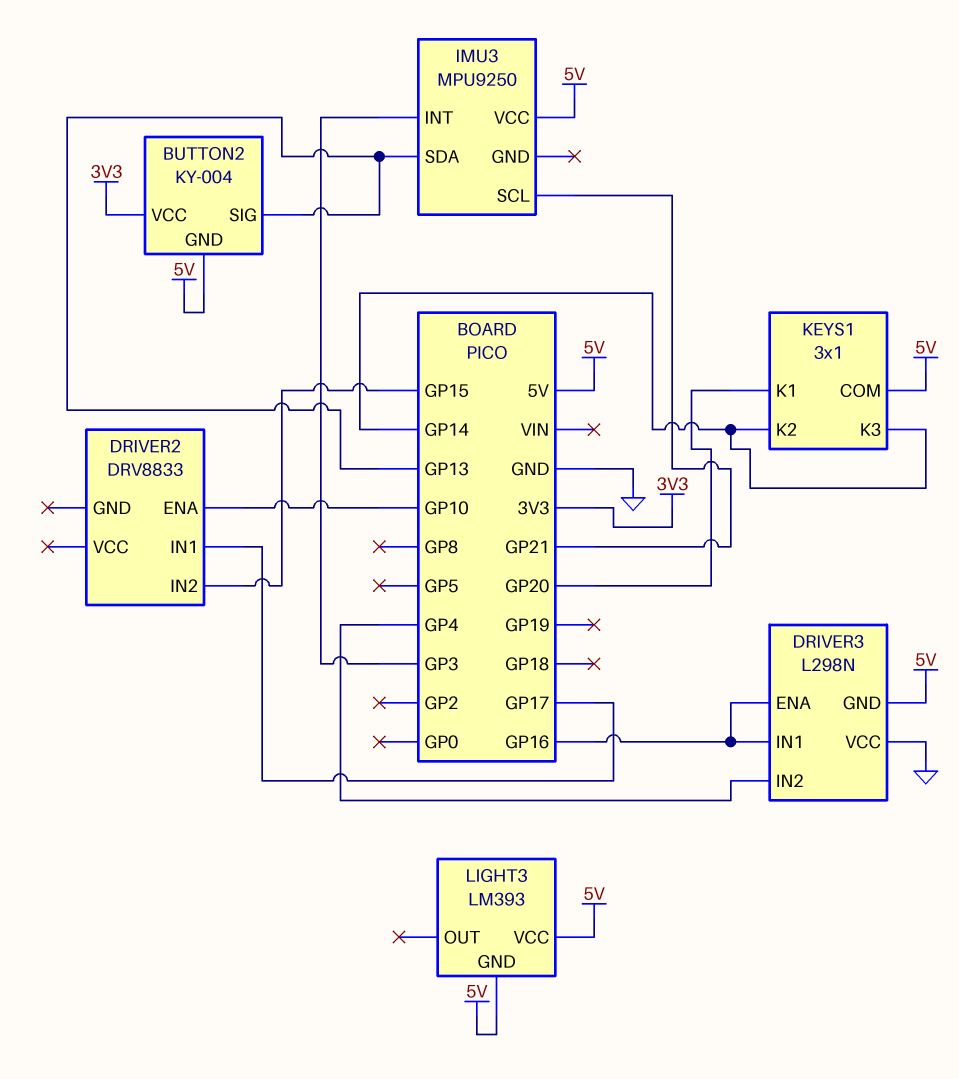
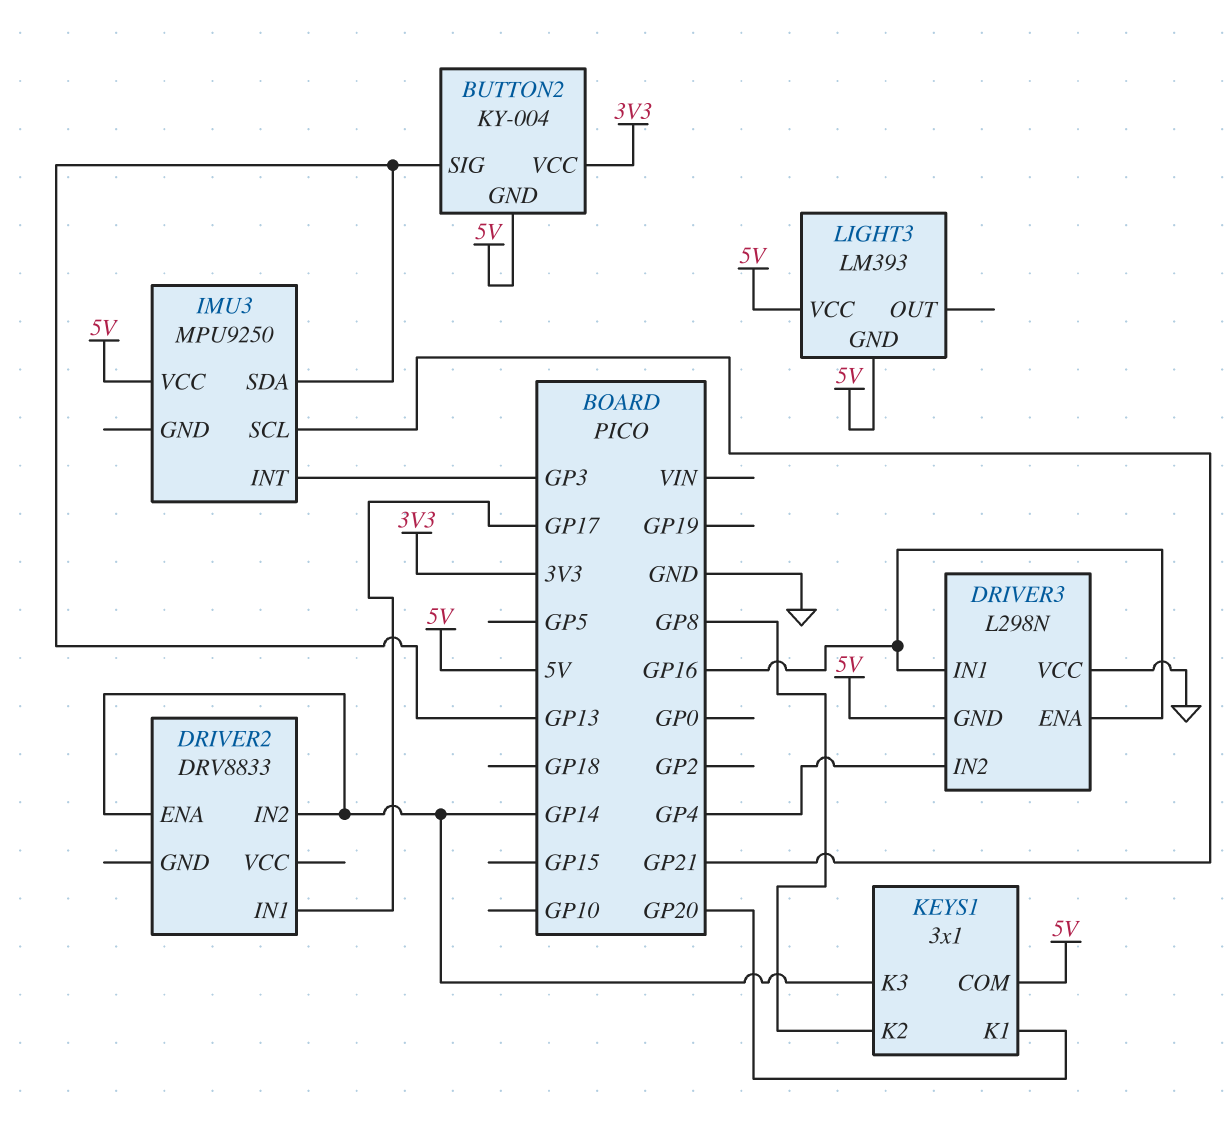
DRIVER2 pin ENA: GP10 -> GP14
DRIVER2 pin IN2: GP15 -> GP14
KEYS1 pin K2: GP14 -> GP8

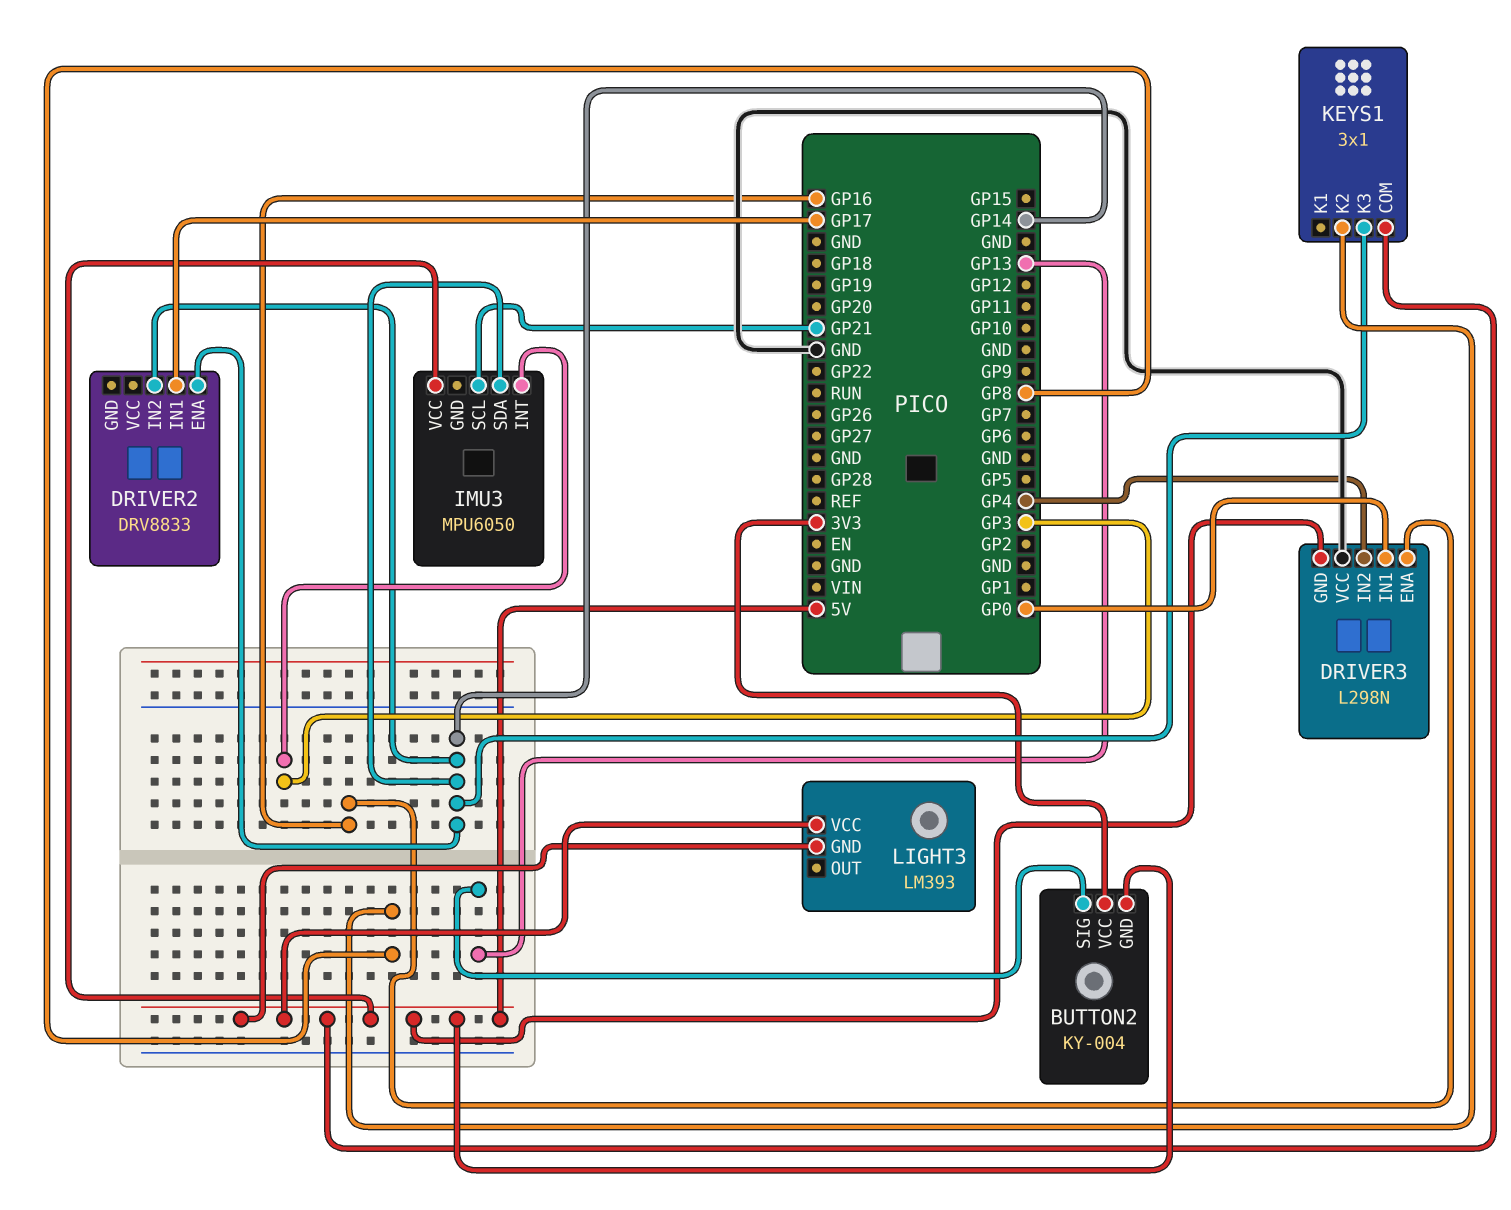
DRIVER3 pin IN1: GP16 -> GP0
IMU3: MPU9250 -> MPU6050
IMU3 pin SDA: GP13 -> GP14
KEYS1 pin K1: GP20 -> none

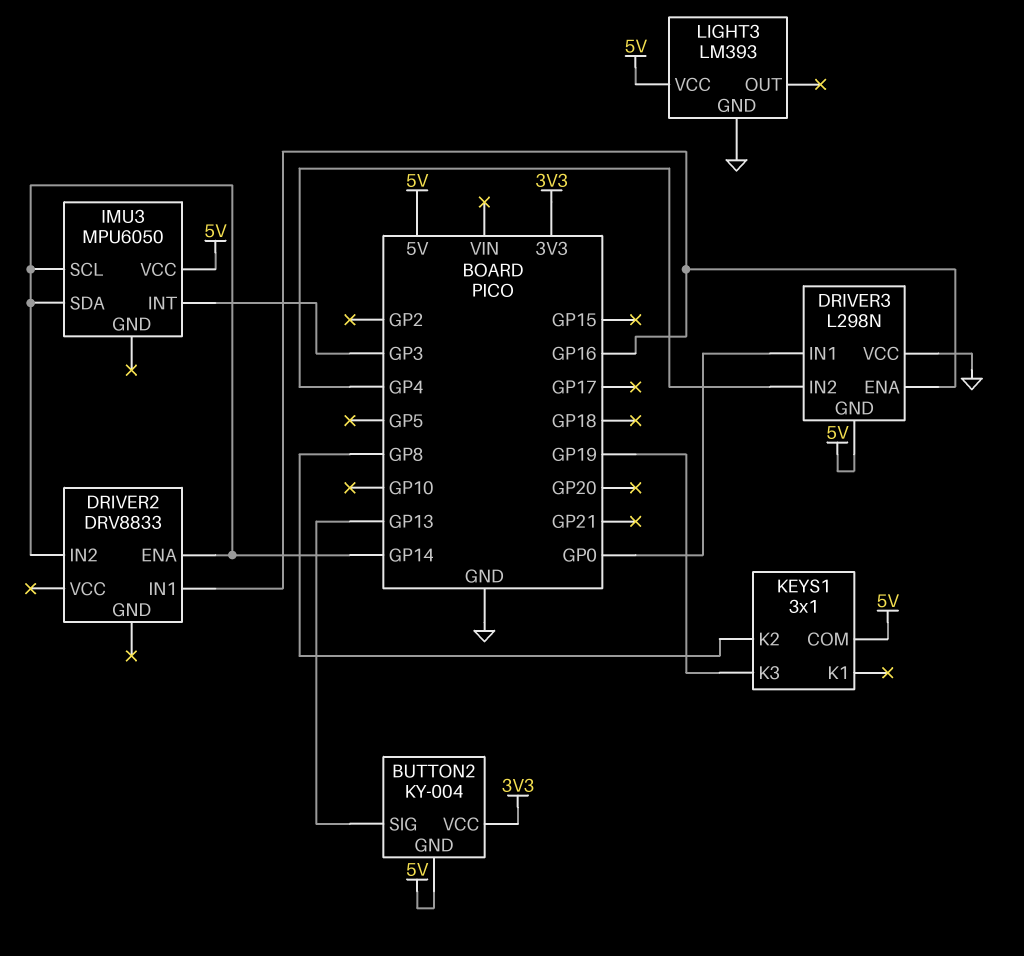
DRIVER2 pin IN1: GP17 -> GP16
IMU3 pin SCL: GP21 -> GP14
KEYS1 pin K3: GP14 -> GP19
LIGHT3 pin GND: 5V -> GND

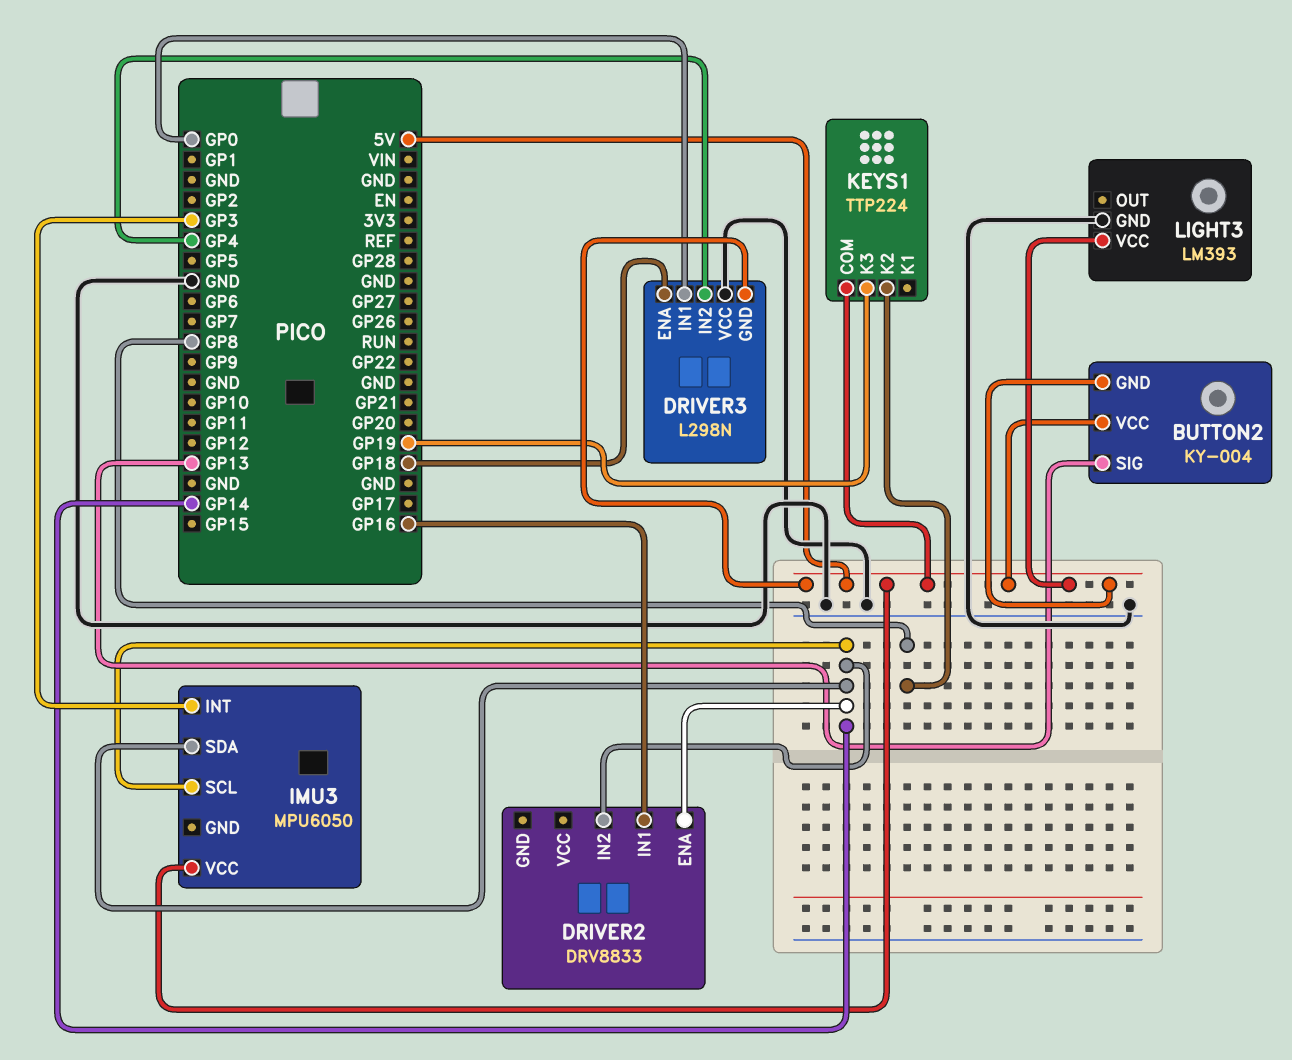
BUTTON2 pin VCC: 3V3 -> 5V
DRIVER3 pin ENA: GP16 -> GP18
KEYS1: 3x1 -> TTP224

